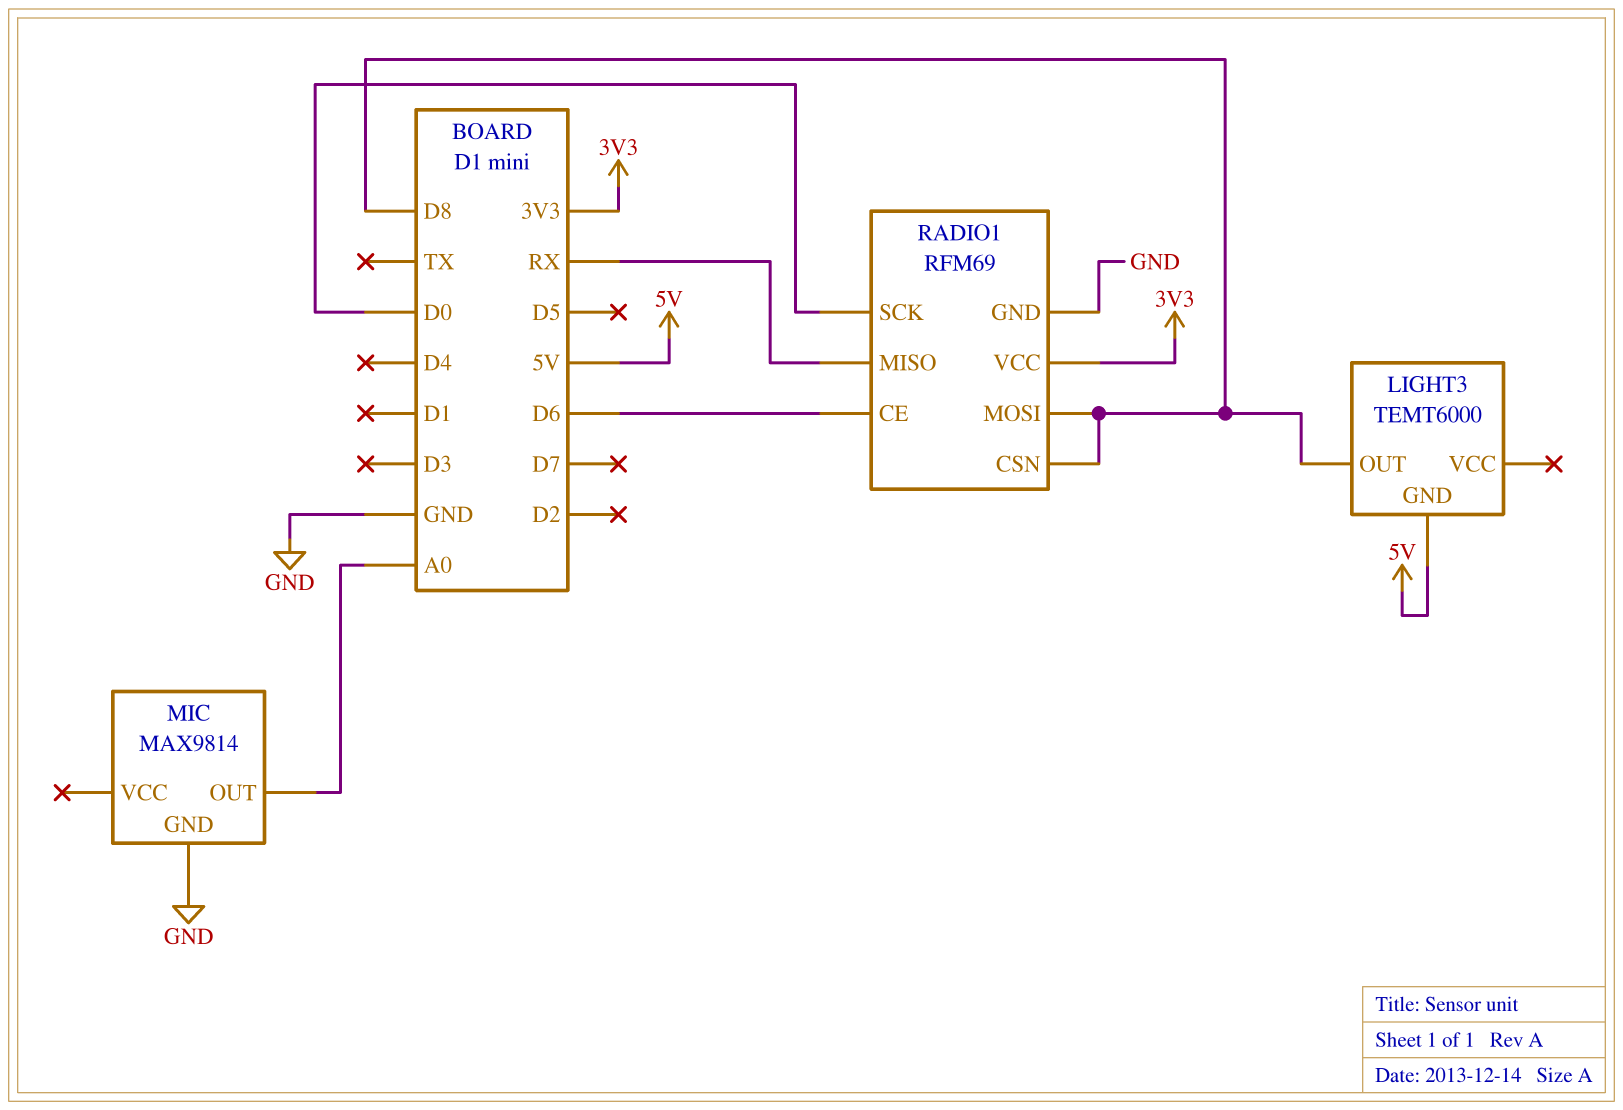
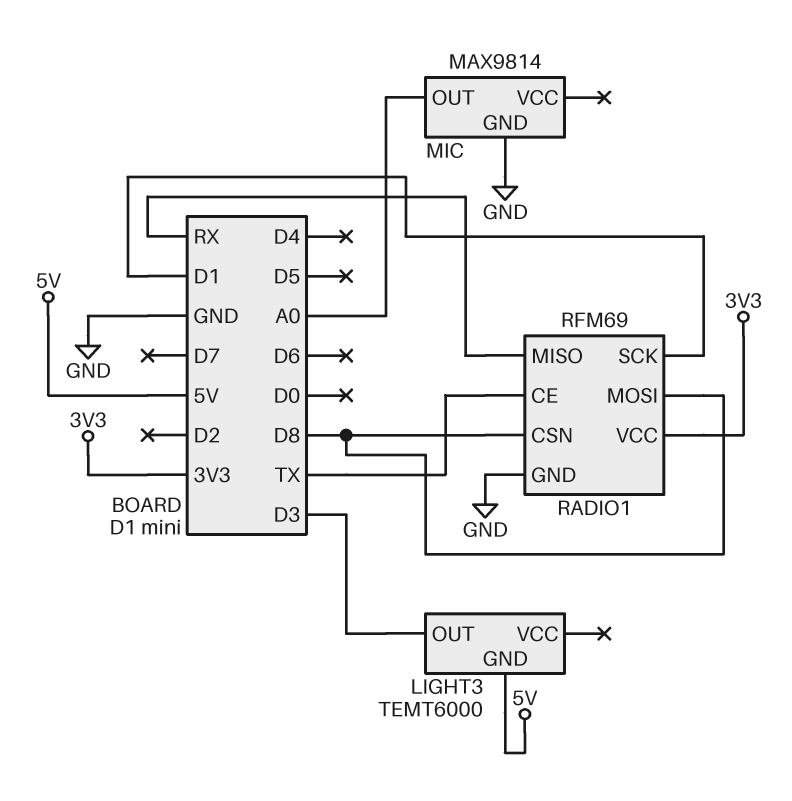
LIGHT3 pin OUT: D8 -> D3
RADIO1 pin CE: D6 -> TX
RADIO1 pin SCK: D0 -> D1

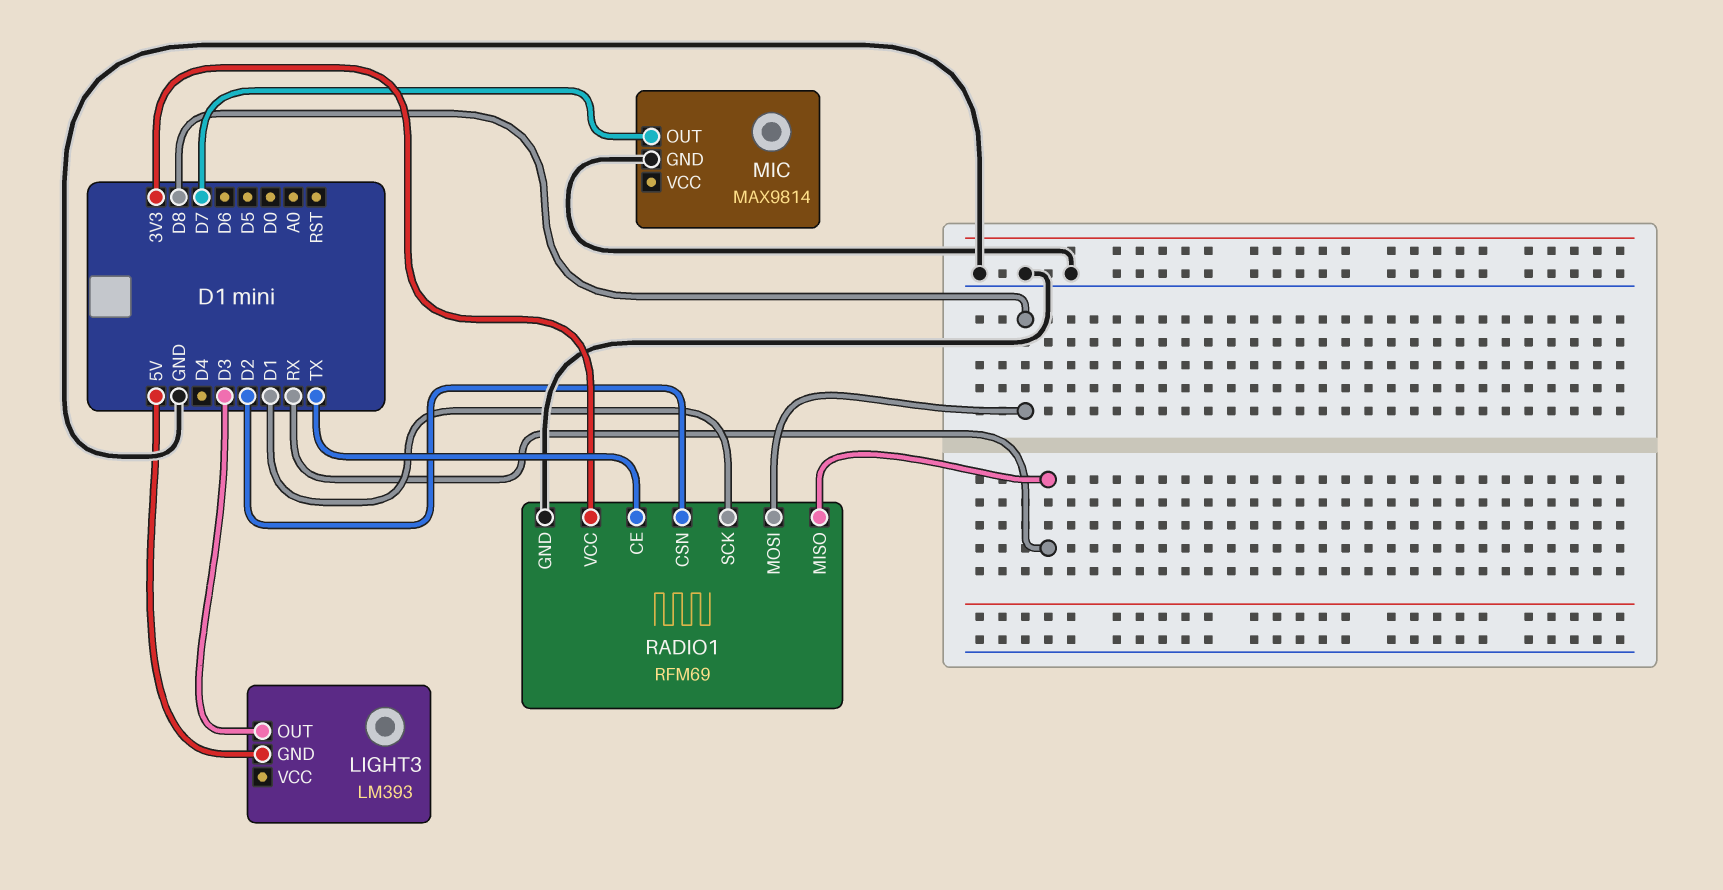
LIGHT3: TEMT6000 -> LM393
MIC pin OUT: A0 -> D7
RADIO1 pin CSN: D8 -> D2

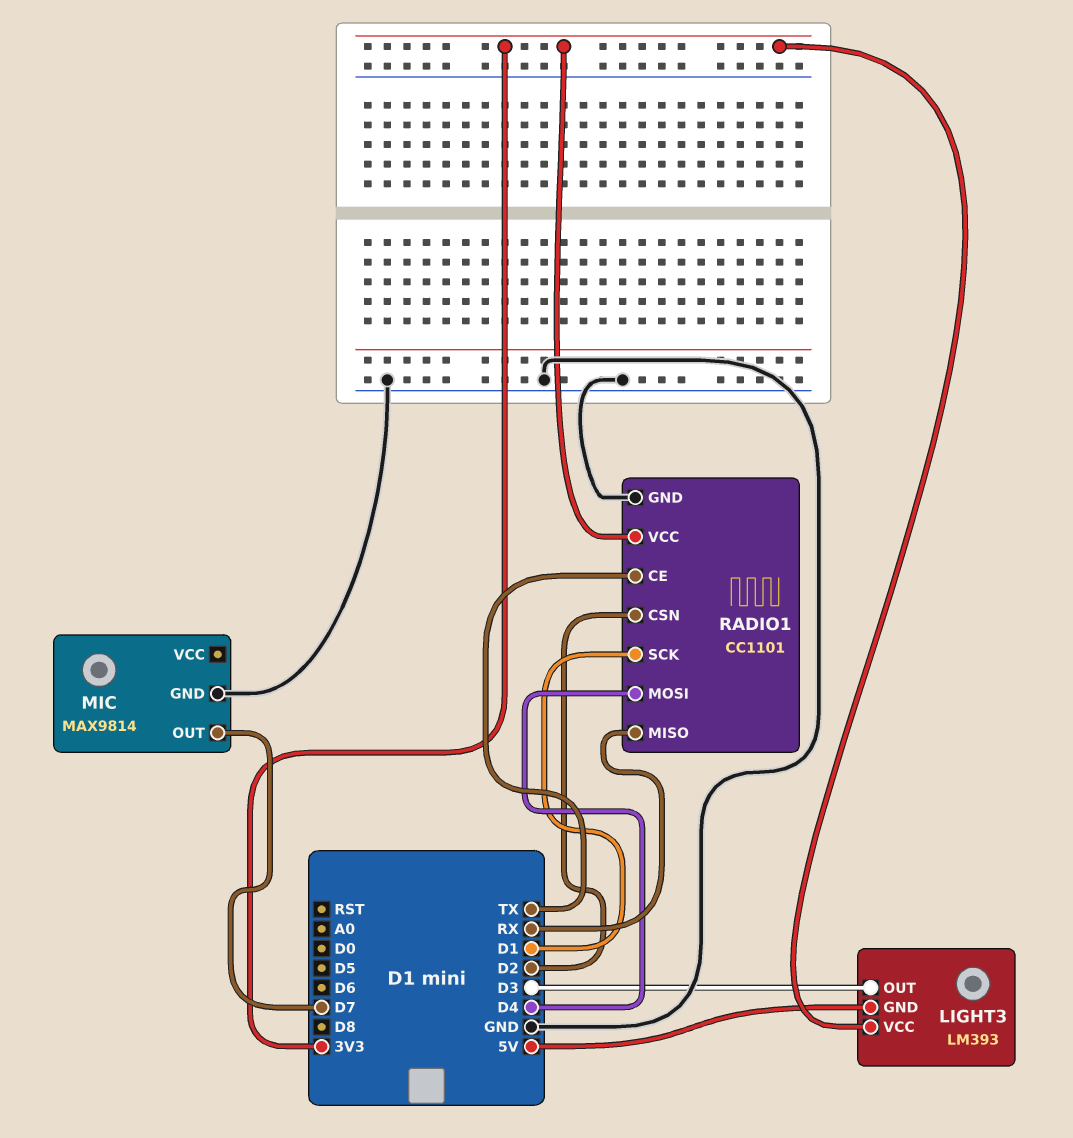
LIGHT3 pin VCC: none -> 3V3
RADIO1: RFM69 -> CC1101
RADIO1 pin MOSI: D8 -> D4

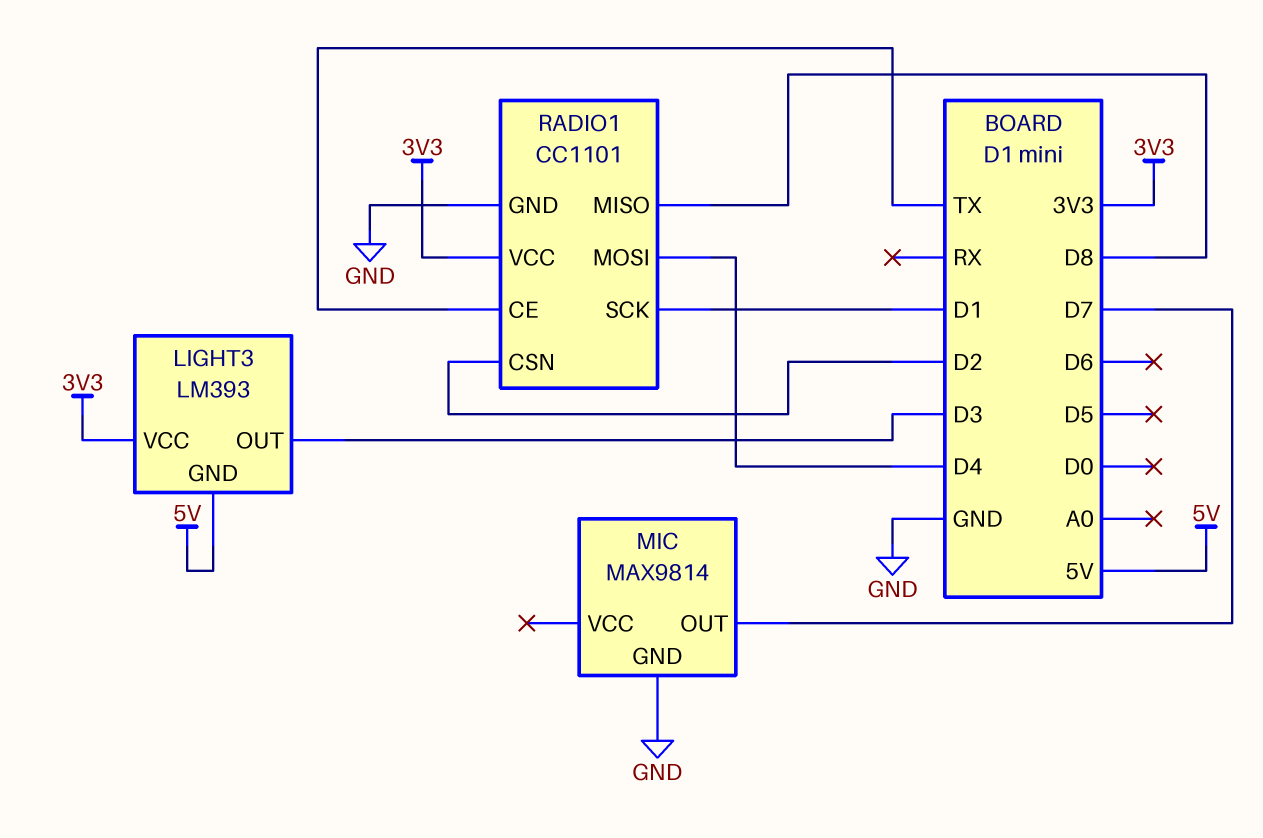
RADIO1 pin MISO: RX -> D8

